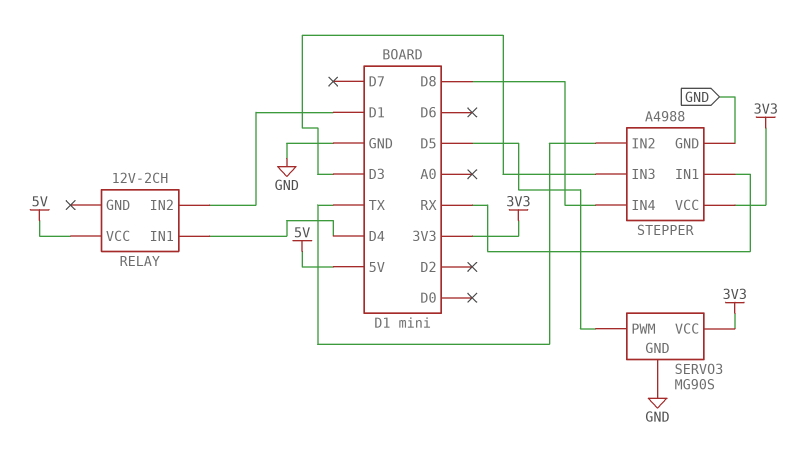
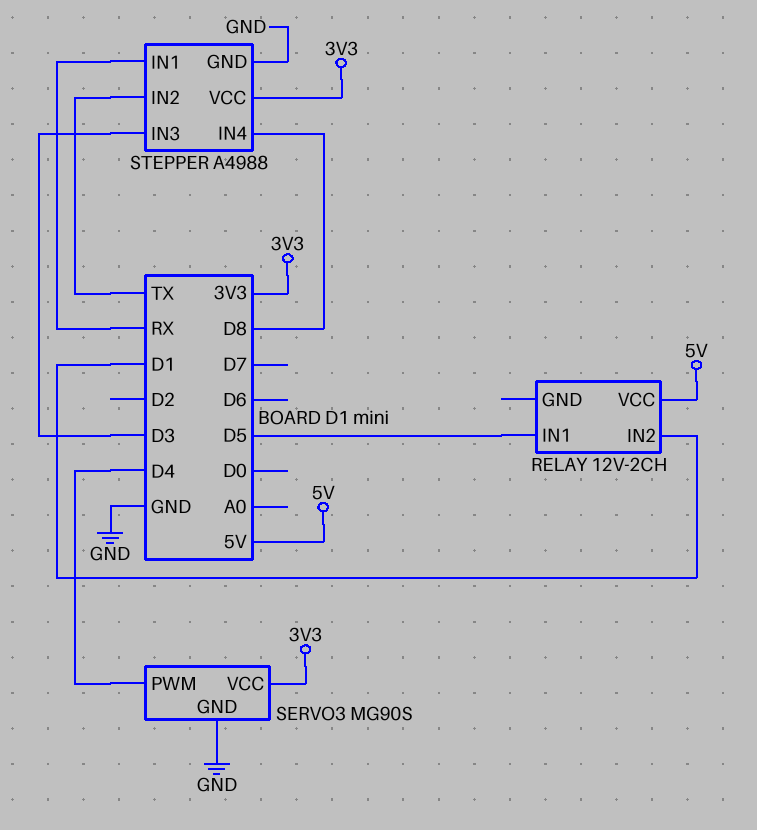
RELAY pin IN1: D4 -> D5
SERVO3 pin PWM: D5 -> D4

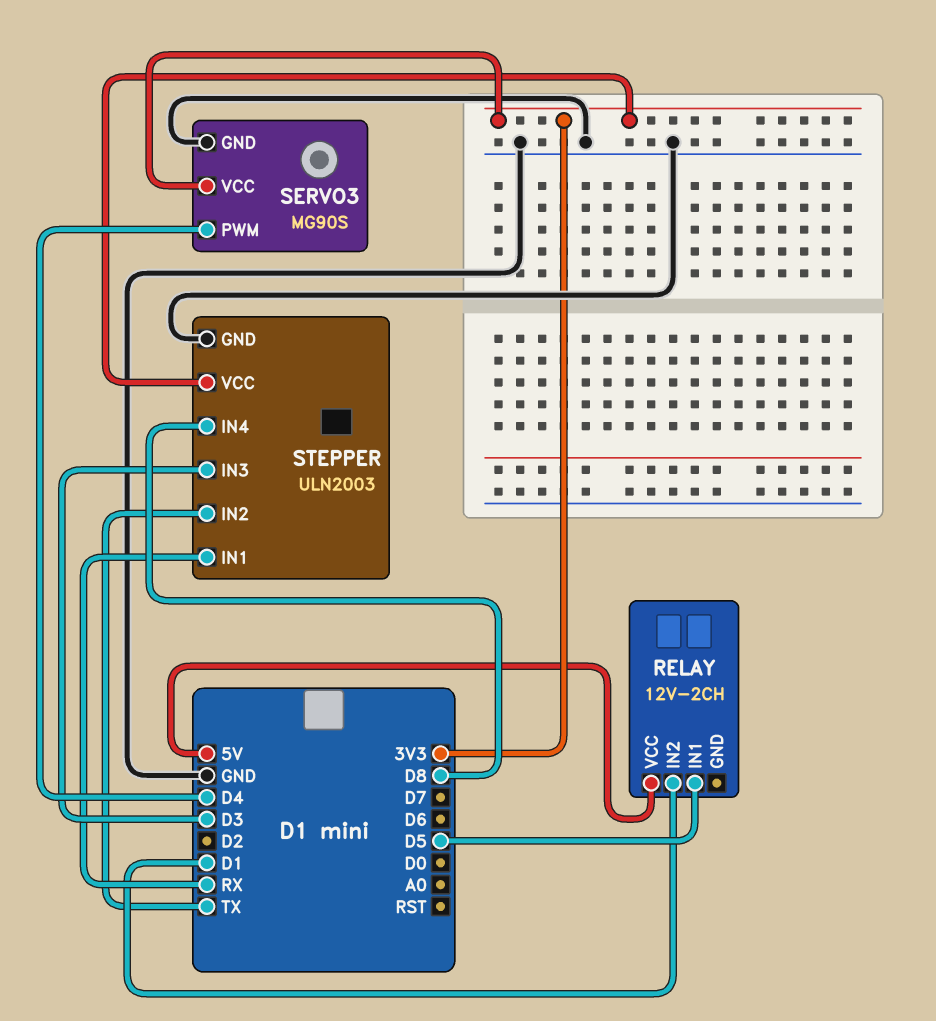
STEPPER: A4988 -> ULN2003

